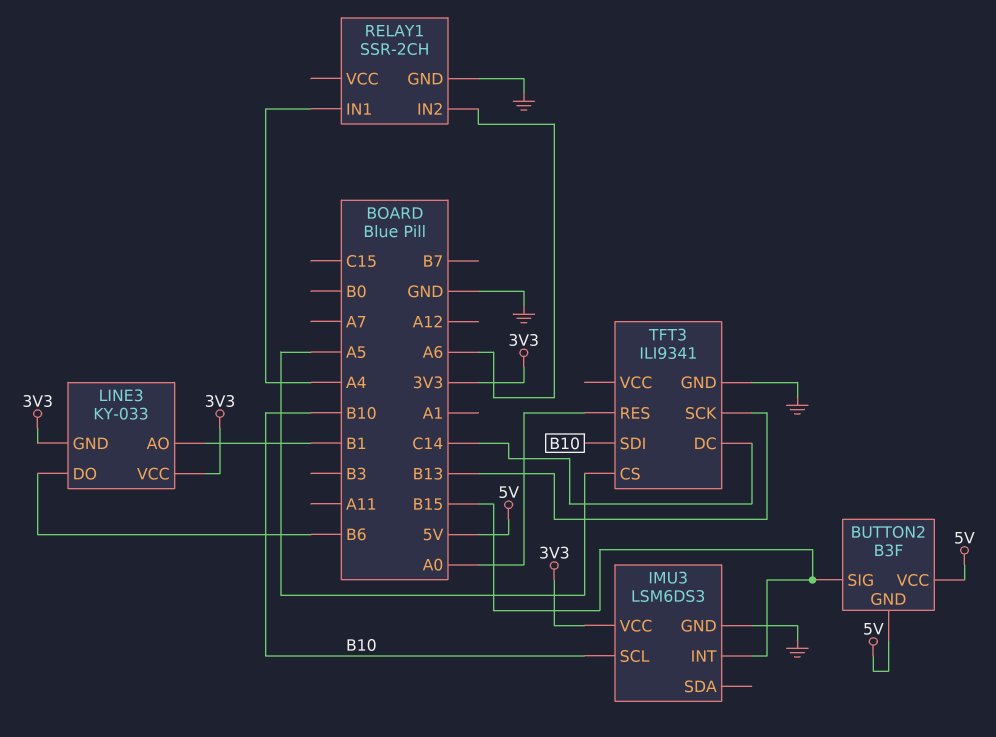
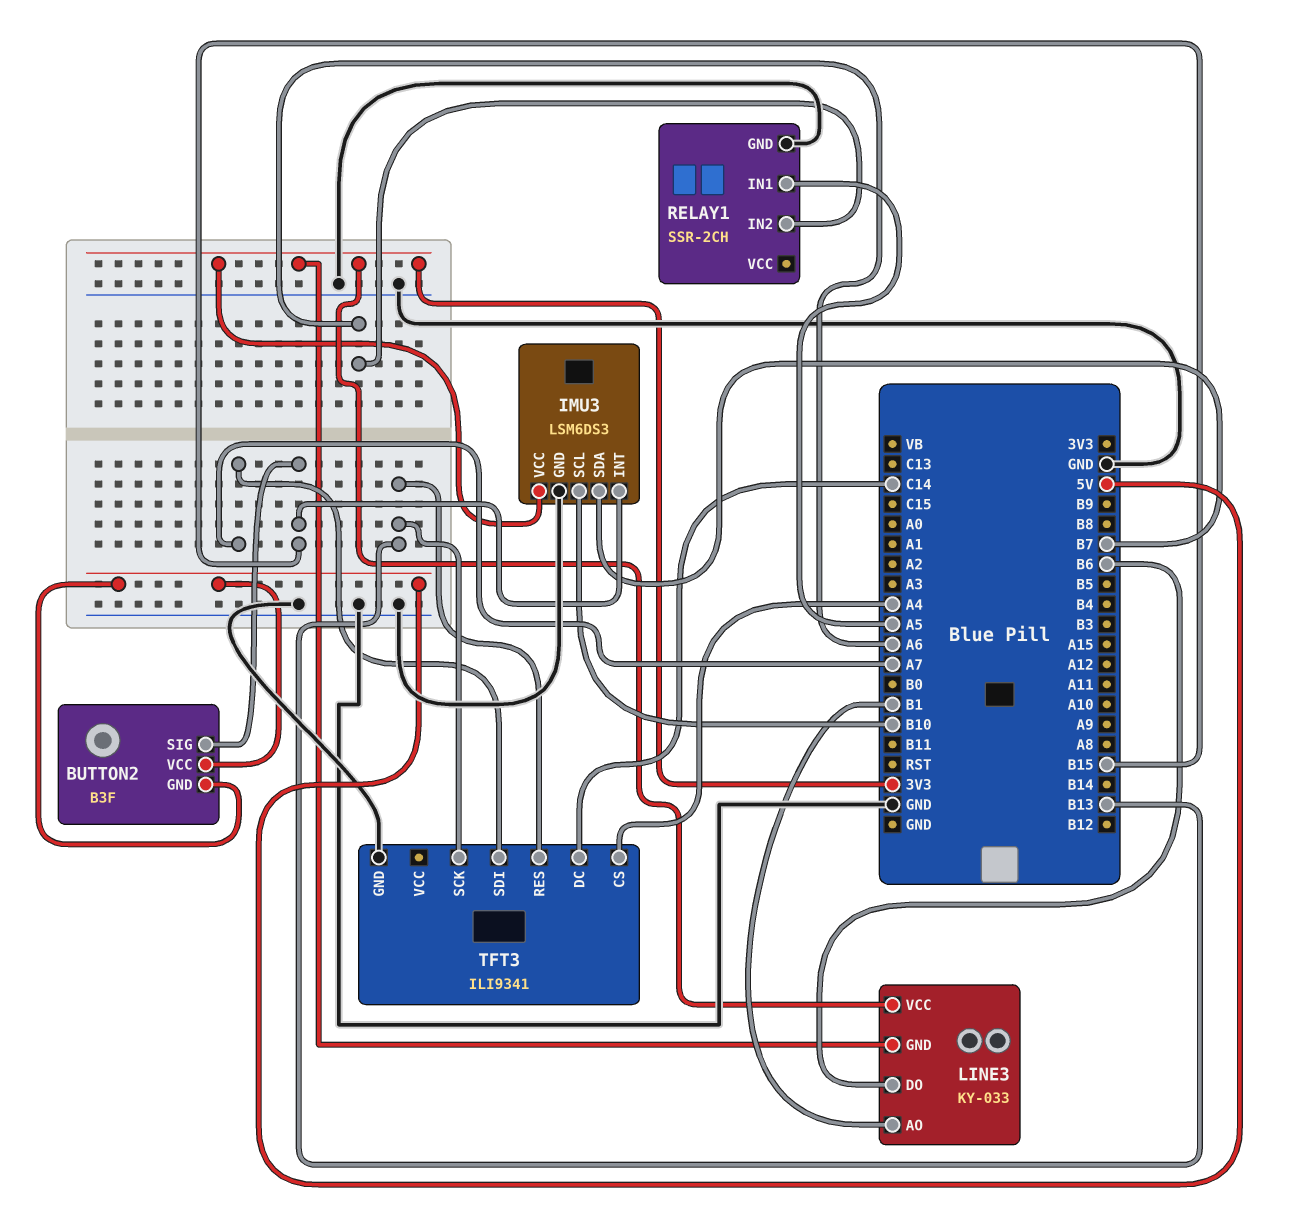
IMU3 pin SDA: none -> B7
RELAY1 pin IN1: A4 -> A5
TFT3 pin CS: A5 -> A4
TFT3 pin RES: A0 -> B13
TFT3 pin SDI: B10 -> A7

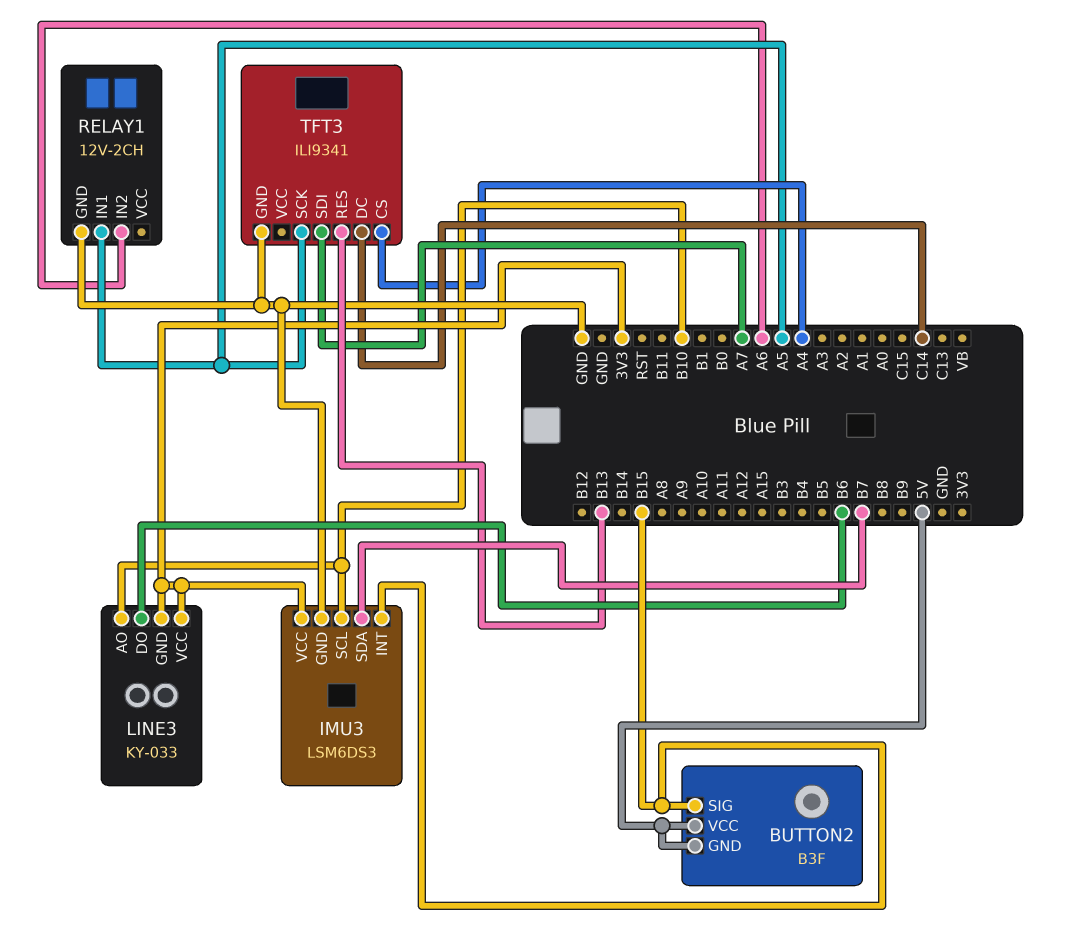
LINE3 pin AO: B1 -> B10
RELAY1: SSR-2CH -> 12V-2CH
TFT3 pin SCK: B13 -> A5

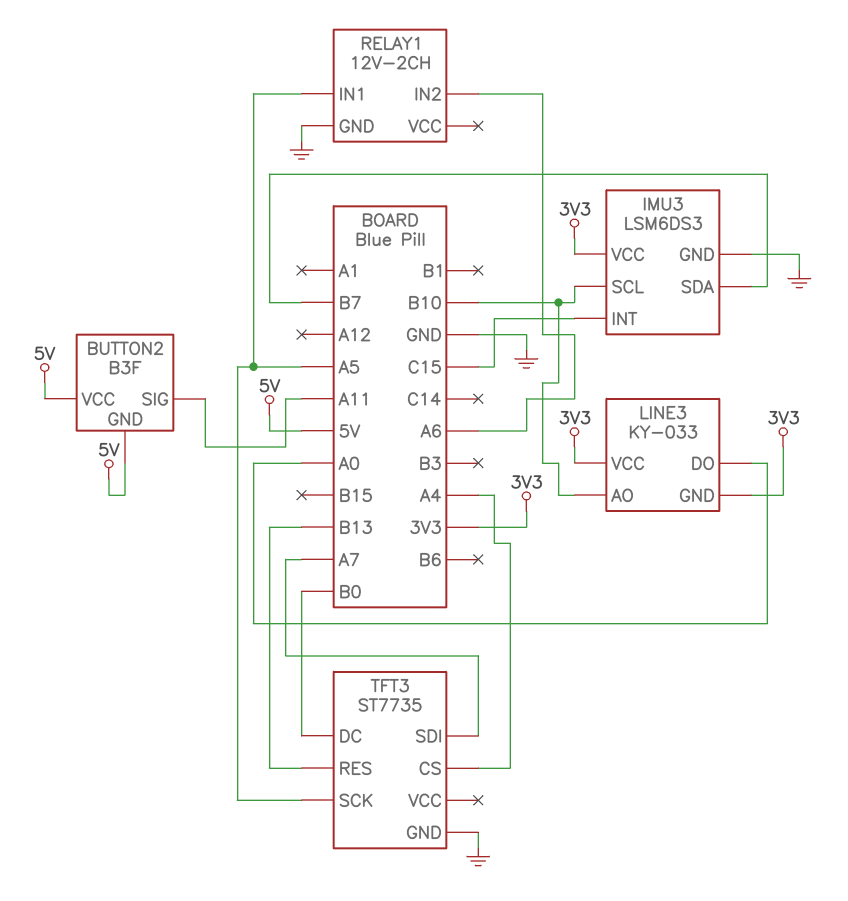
BUTTON2 pin SIG: B15 -> A11
IMU3 pin INT: B15 -> C15
LINE3 pin DO: B6 -> A0
TFT3: ILI9341 -> ST7735
TFT3 pin DC: C14 -> B0

